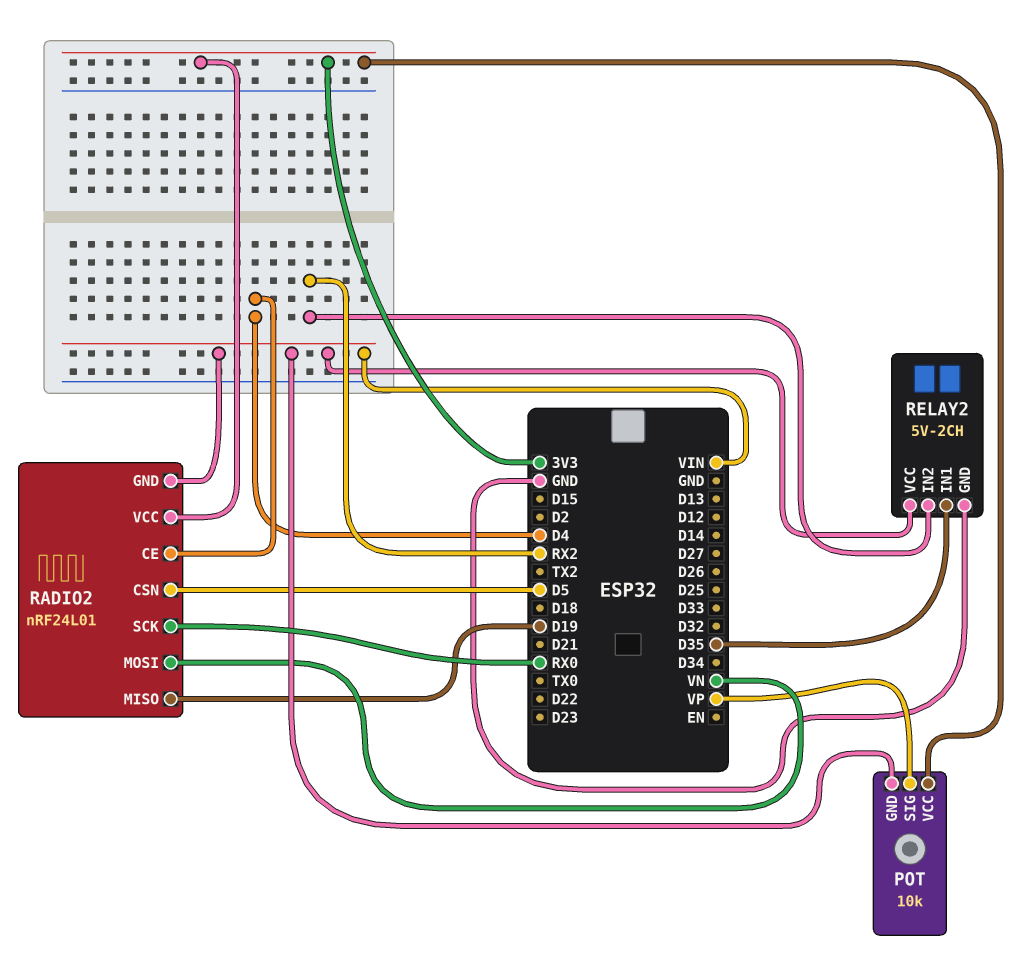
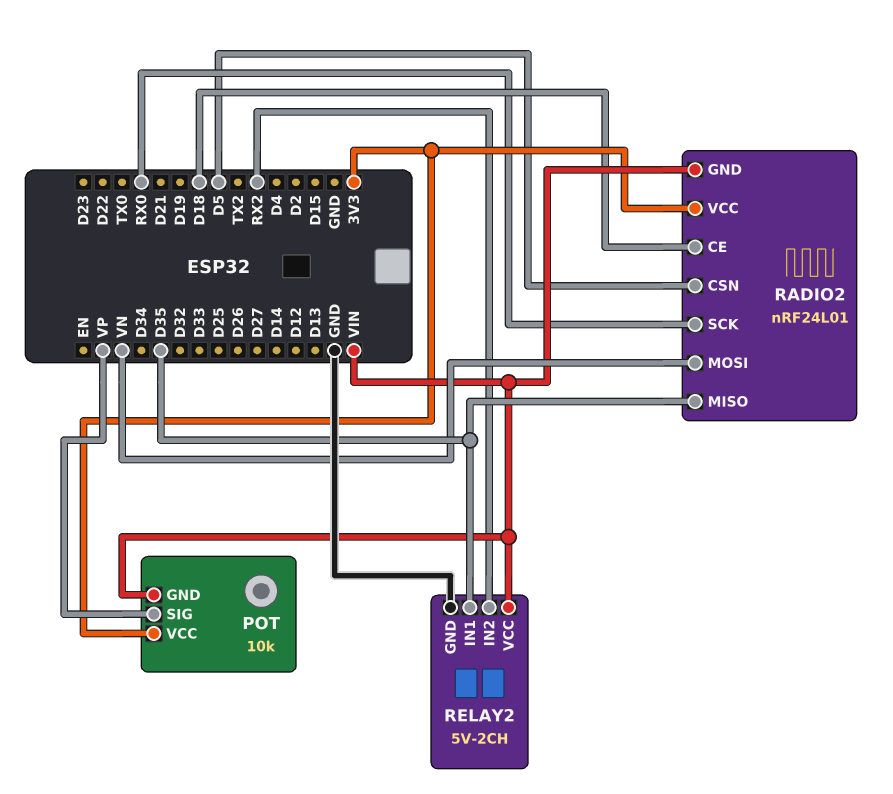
RADIO2 pin CE: D4 -> D18
RADIO2 pin MISO: D19 -> D35

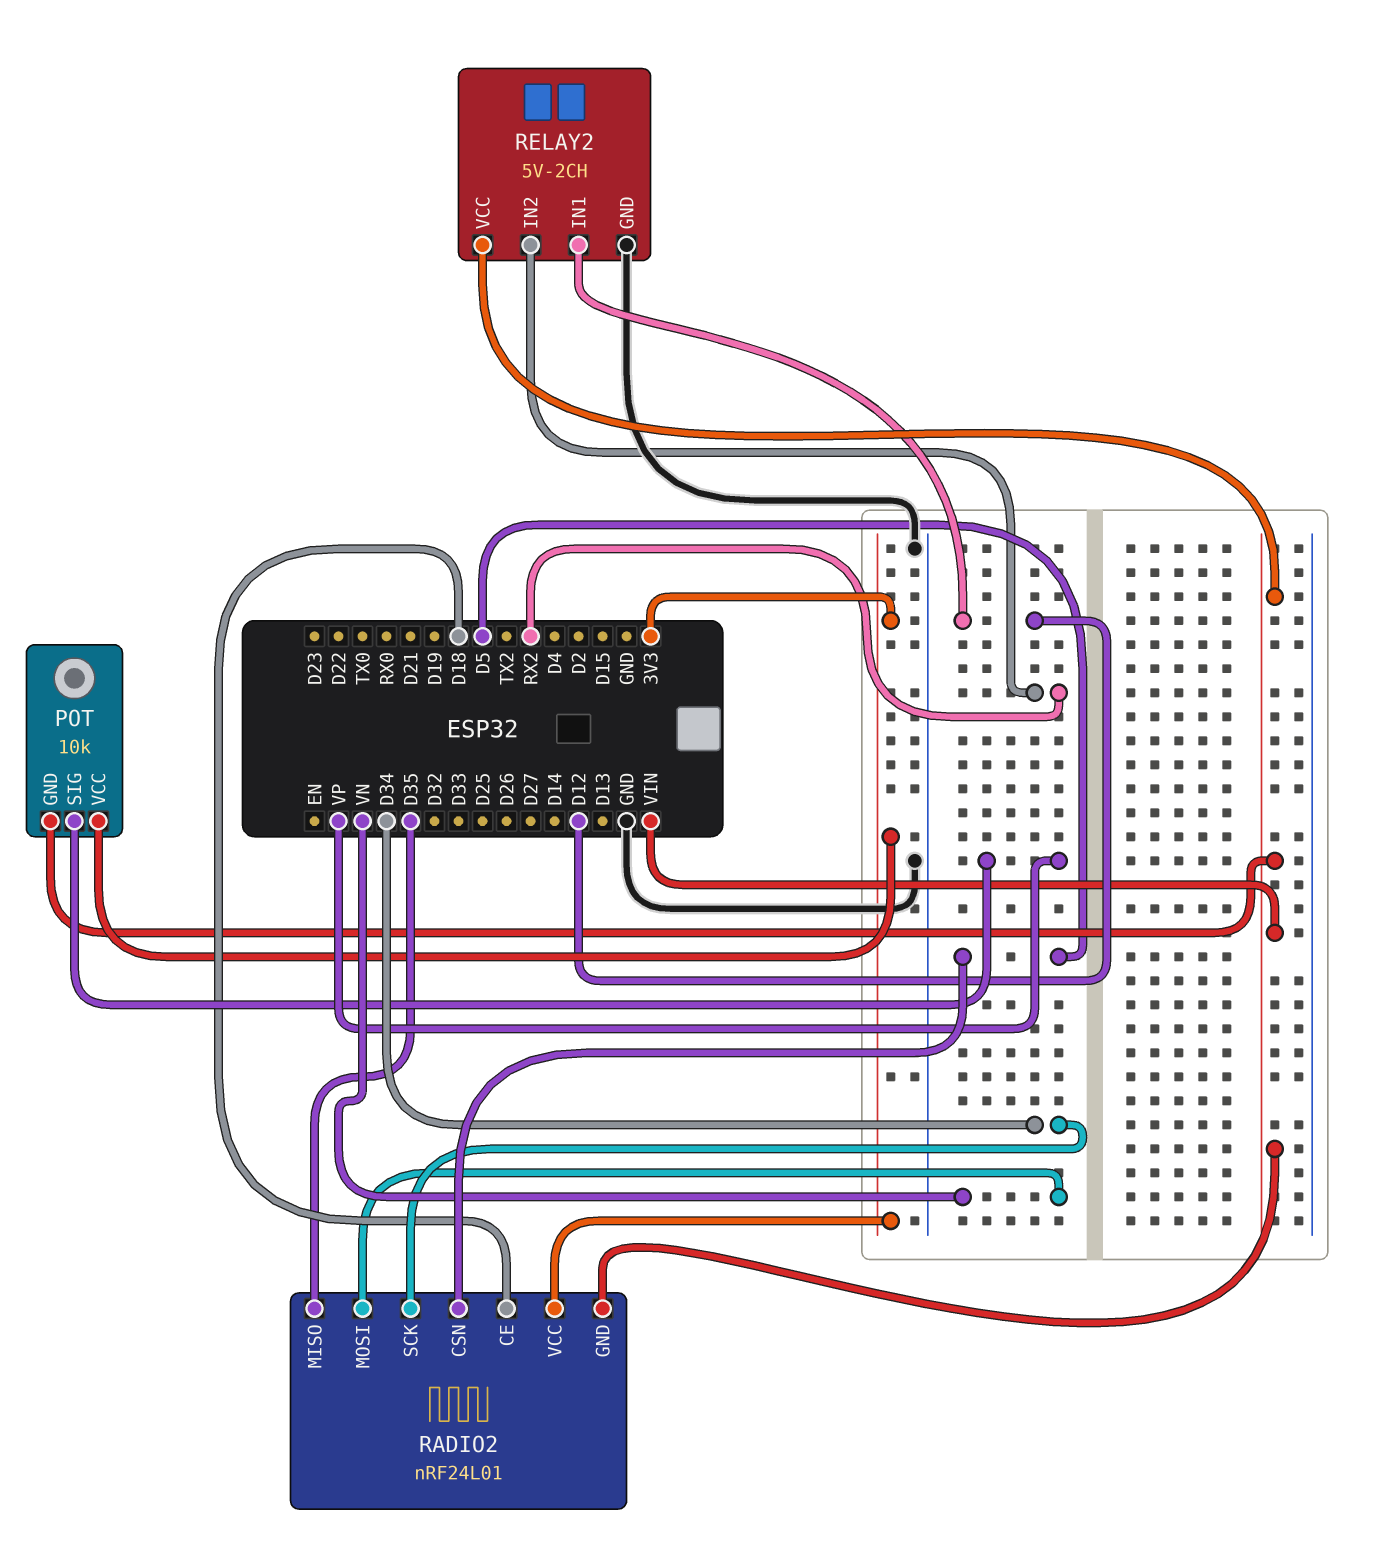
RADIO2 pin SCK: RX0 -> D34
RELAY2 pin IN1: D35 -> D12

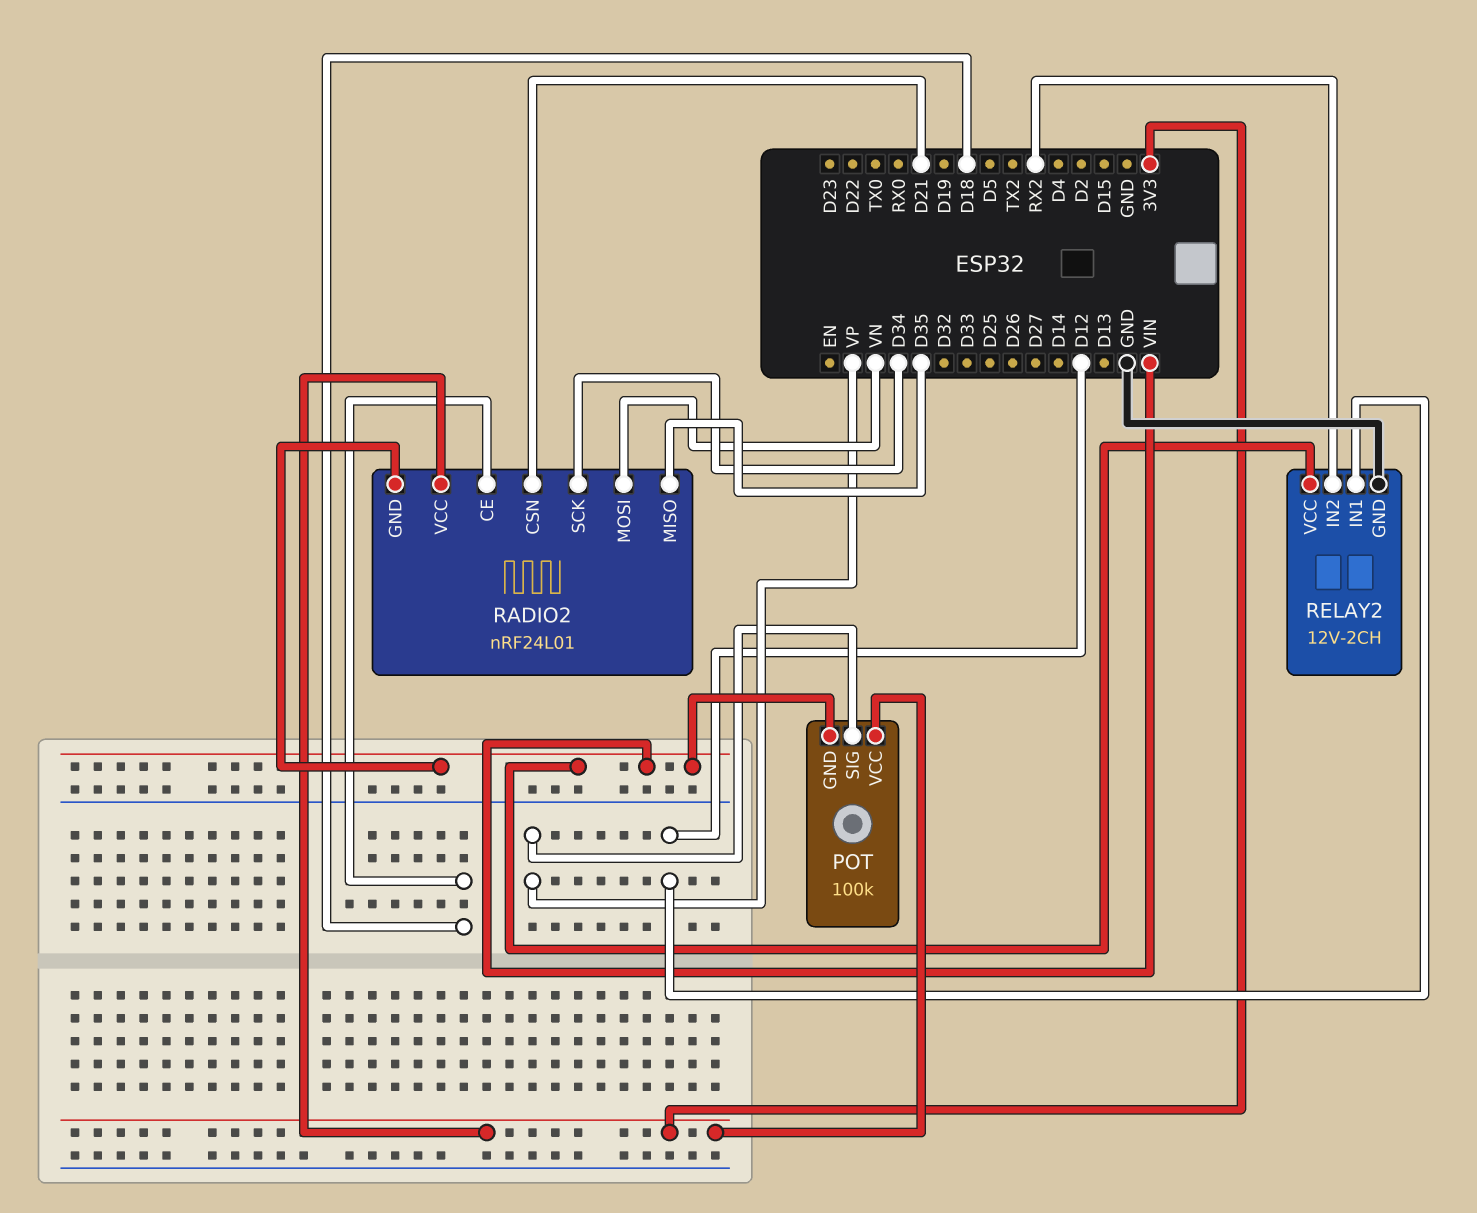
POT: 10k -> 100k
RADIO2 pin CSN: D5 -> D21
RELAY2: 5V-2CH -> 12V-2CH

